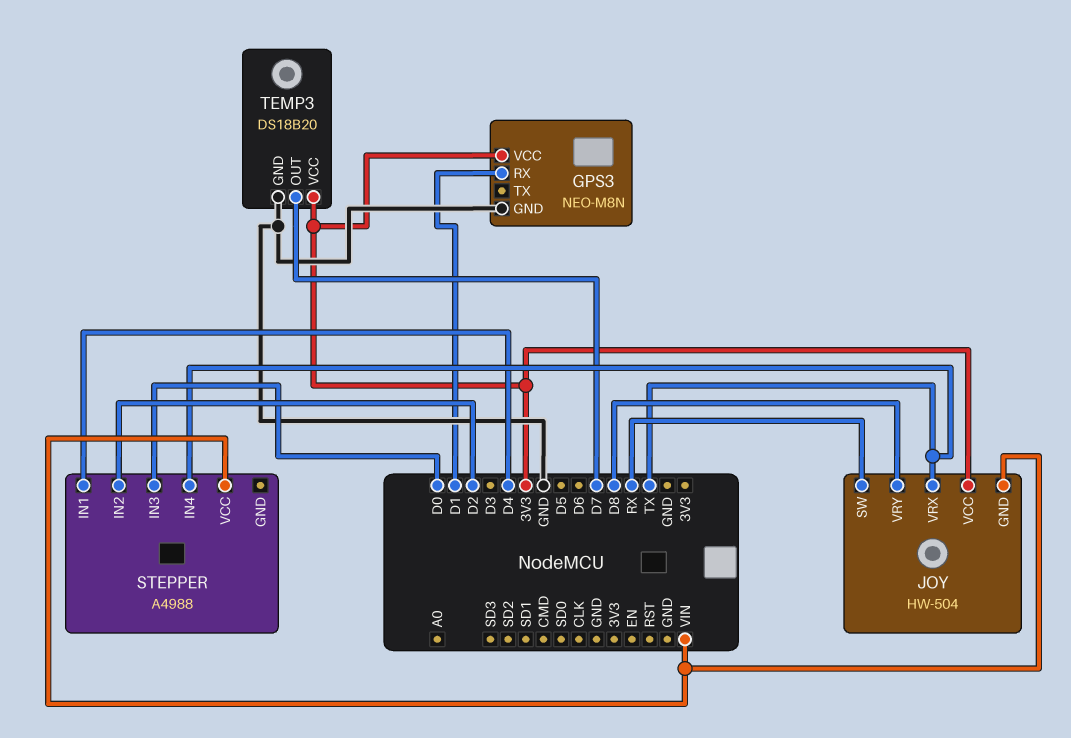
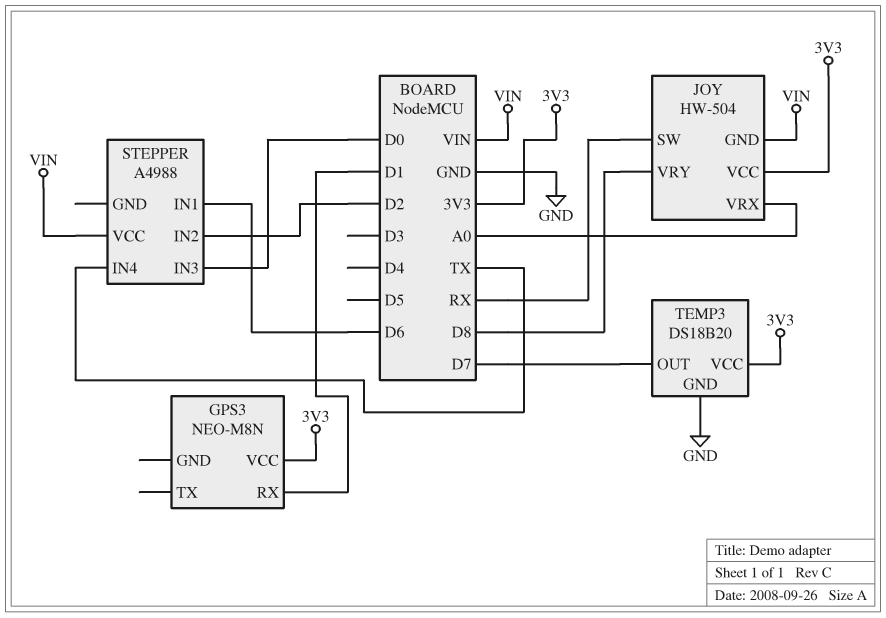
GPS3 pin GND: GND -> none
JOY pin VRX: TX -> A0
STEPPER pin IN1: D4 -> D6

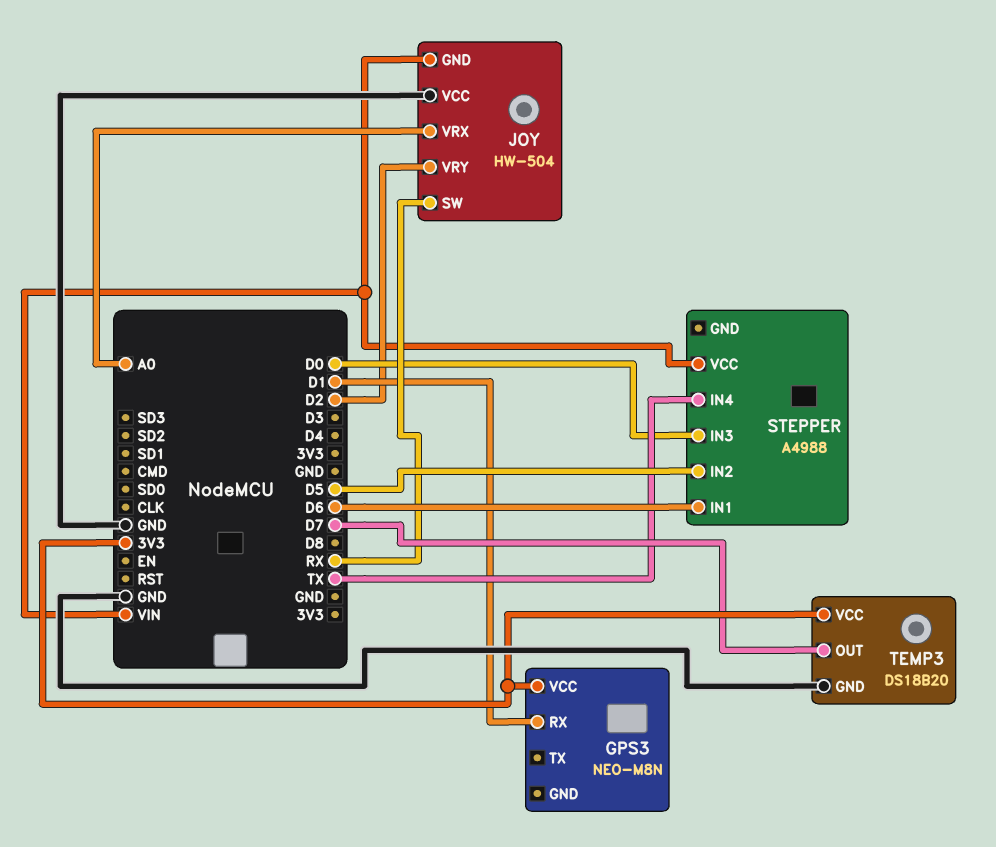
JOY pin VCC: 3V3 -> GND
JOY pin VRY: D8 -> D2
STEPPER pin IN2: D2 -> D5

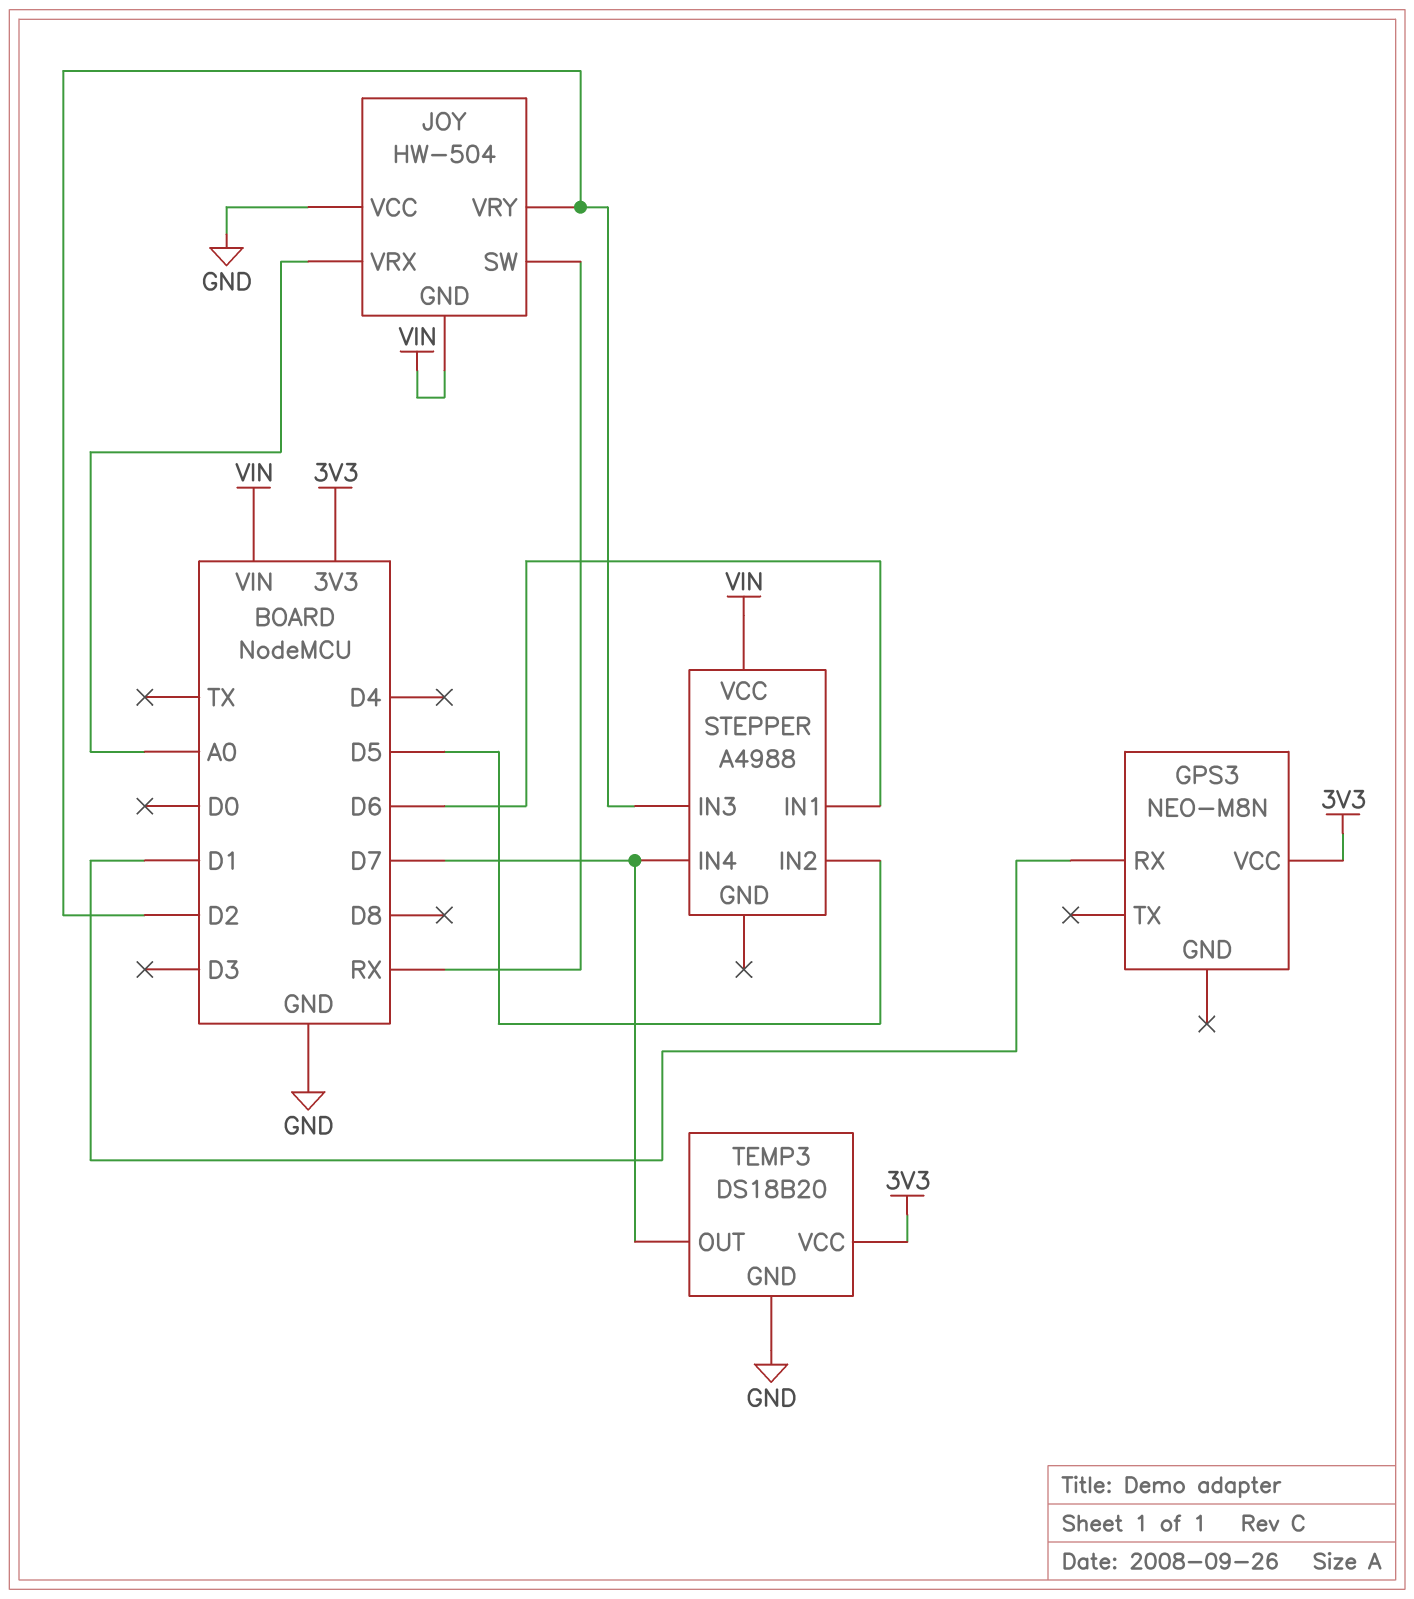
STEPPER pin IN3: D0 -> D2
STEPPER pin IN4: TX -> D7

